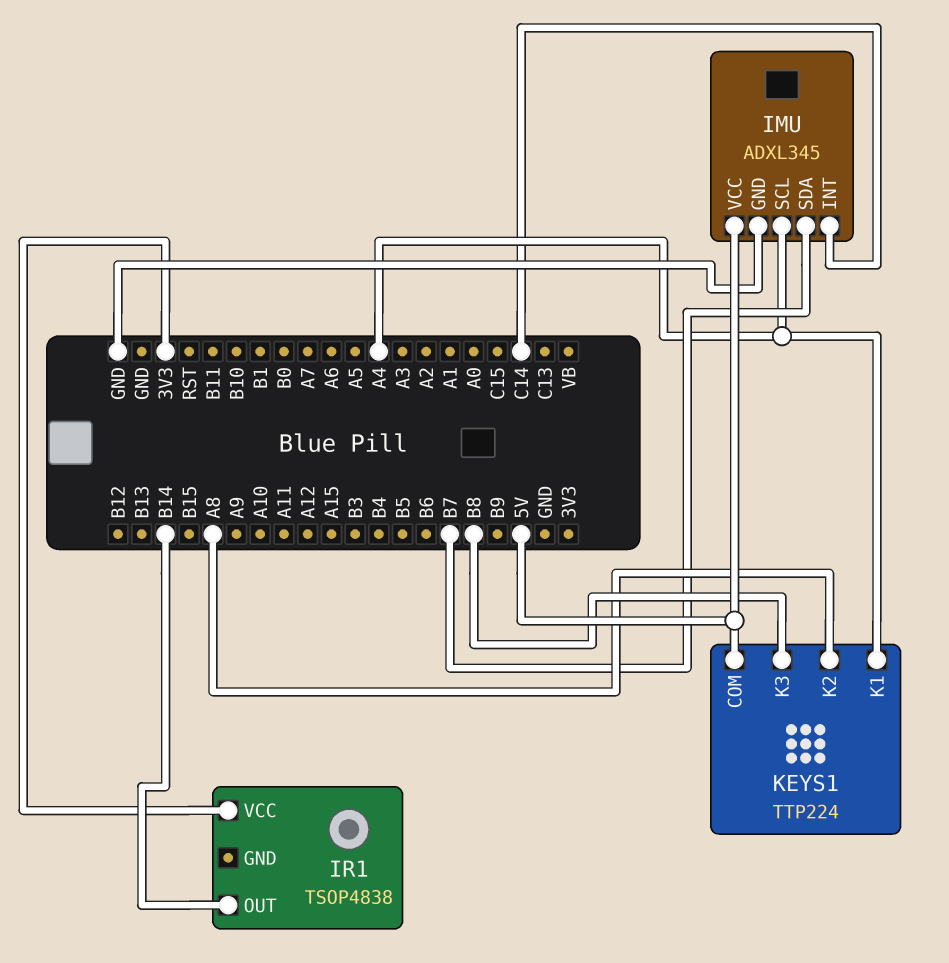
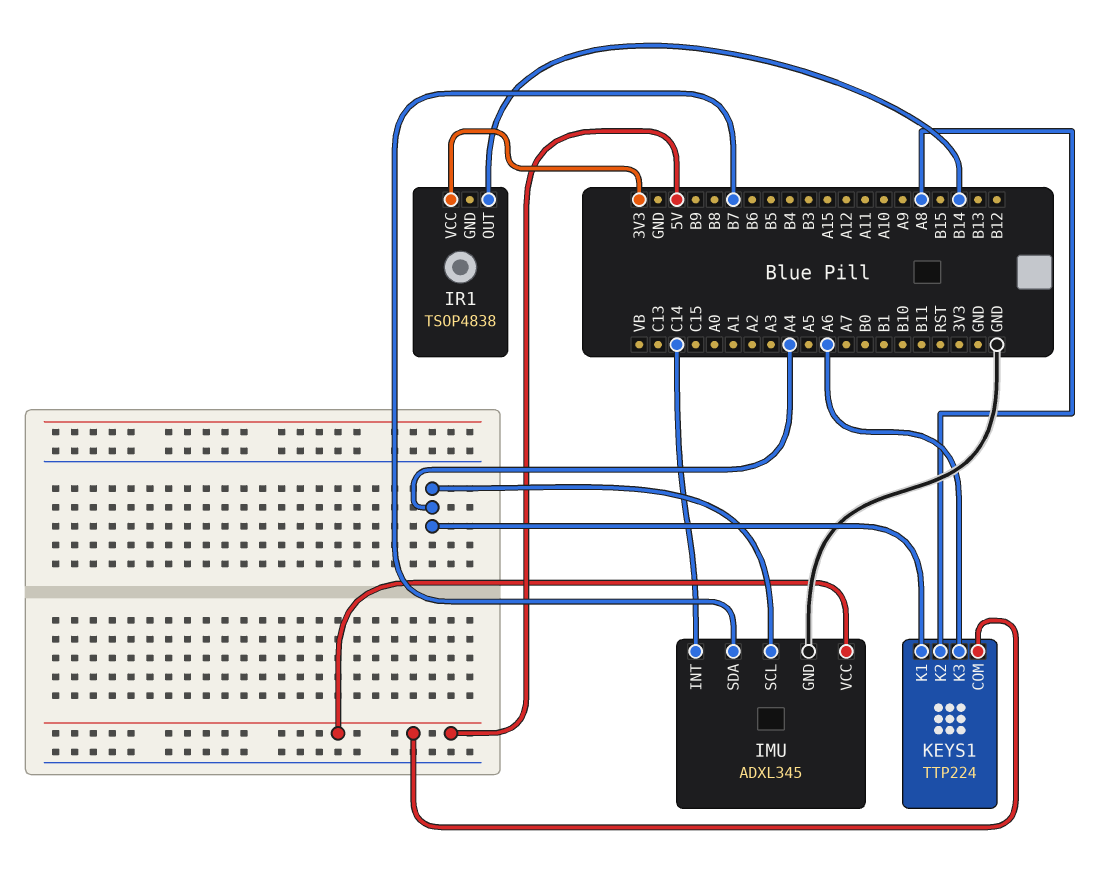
KEYS1 pin K3: B8 -> A6

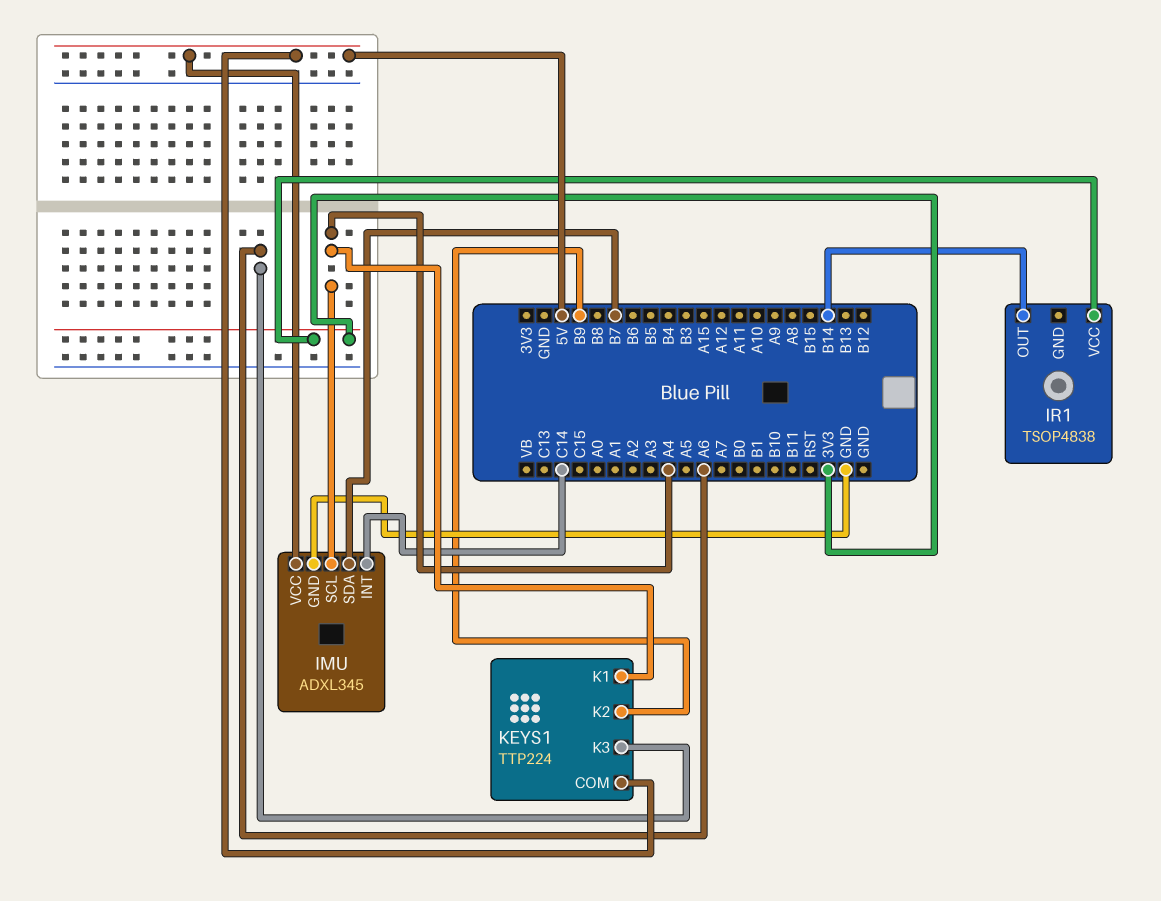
KEYS1 pin K2: A8 -> B9

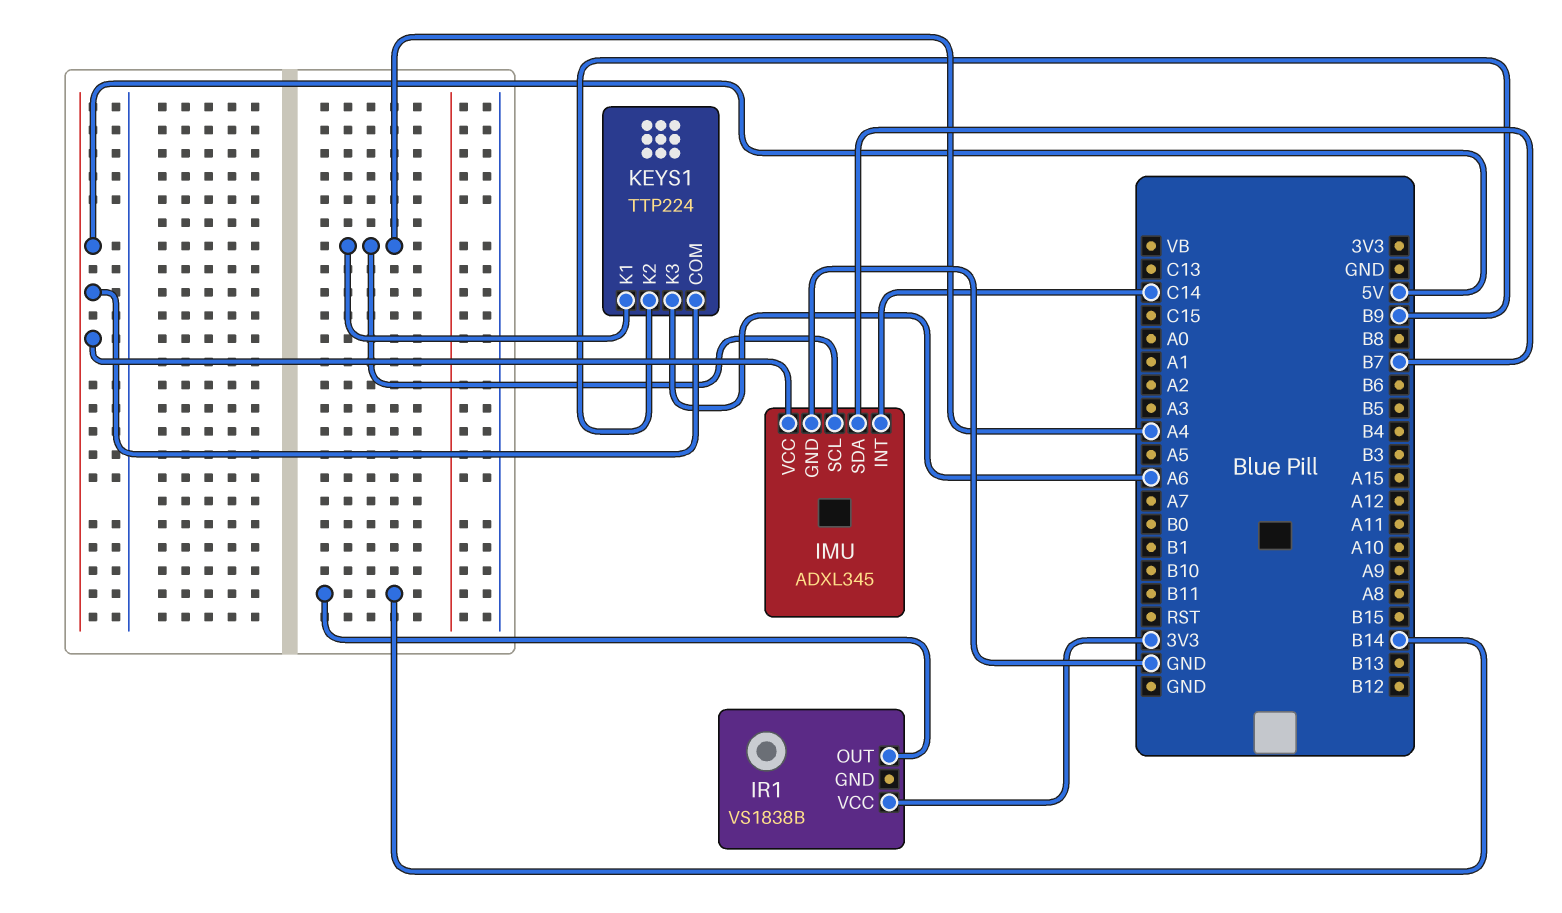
IR1: TSOP4838 -> VS1838B

